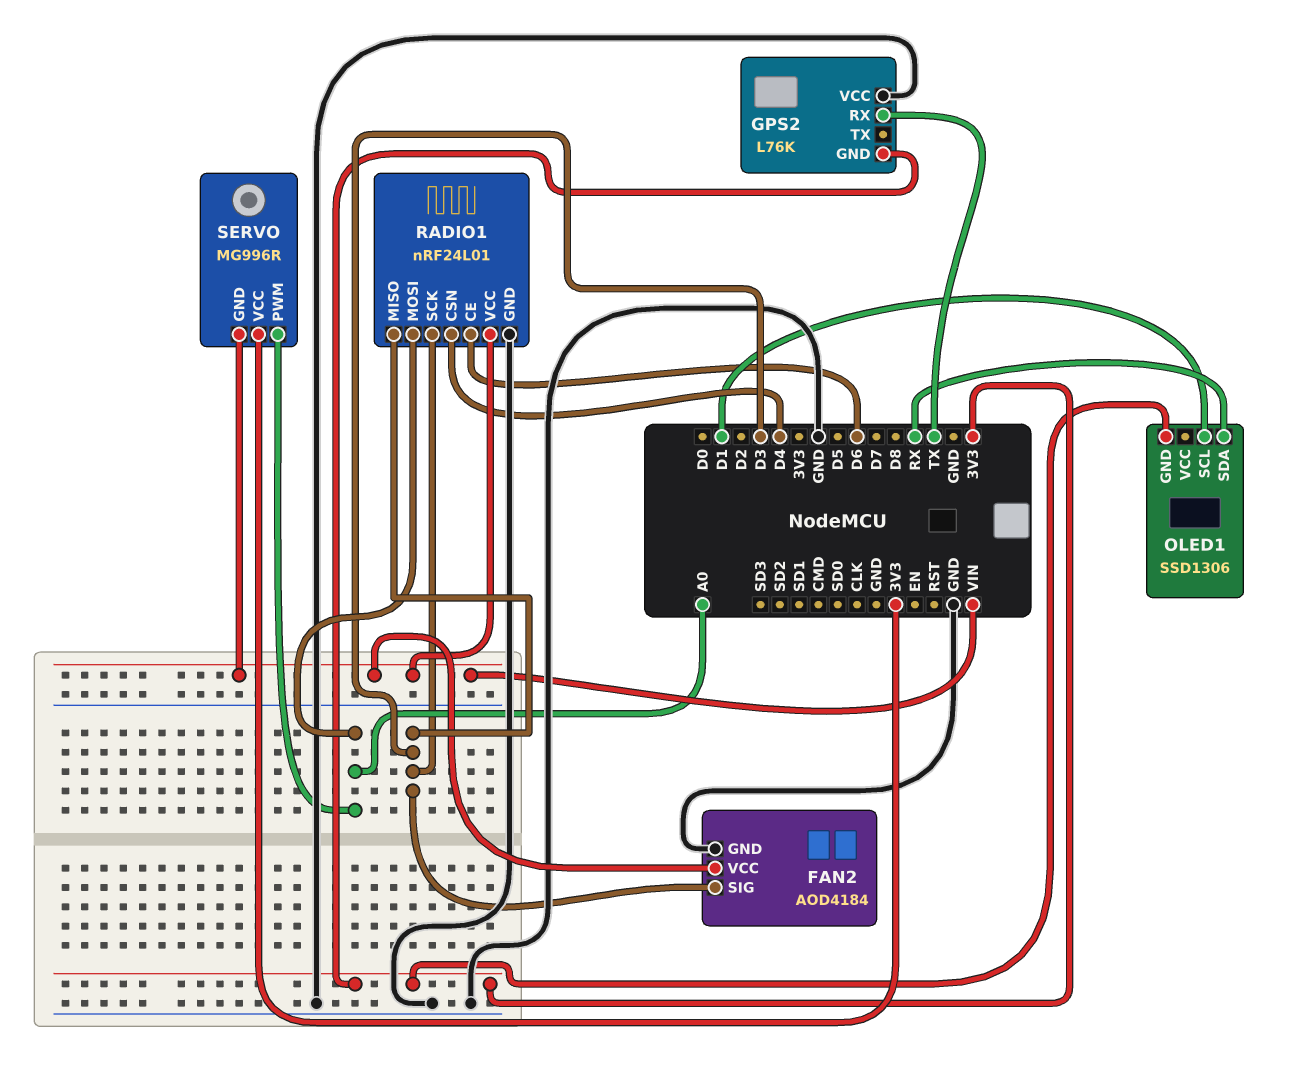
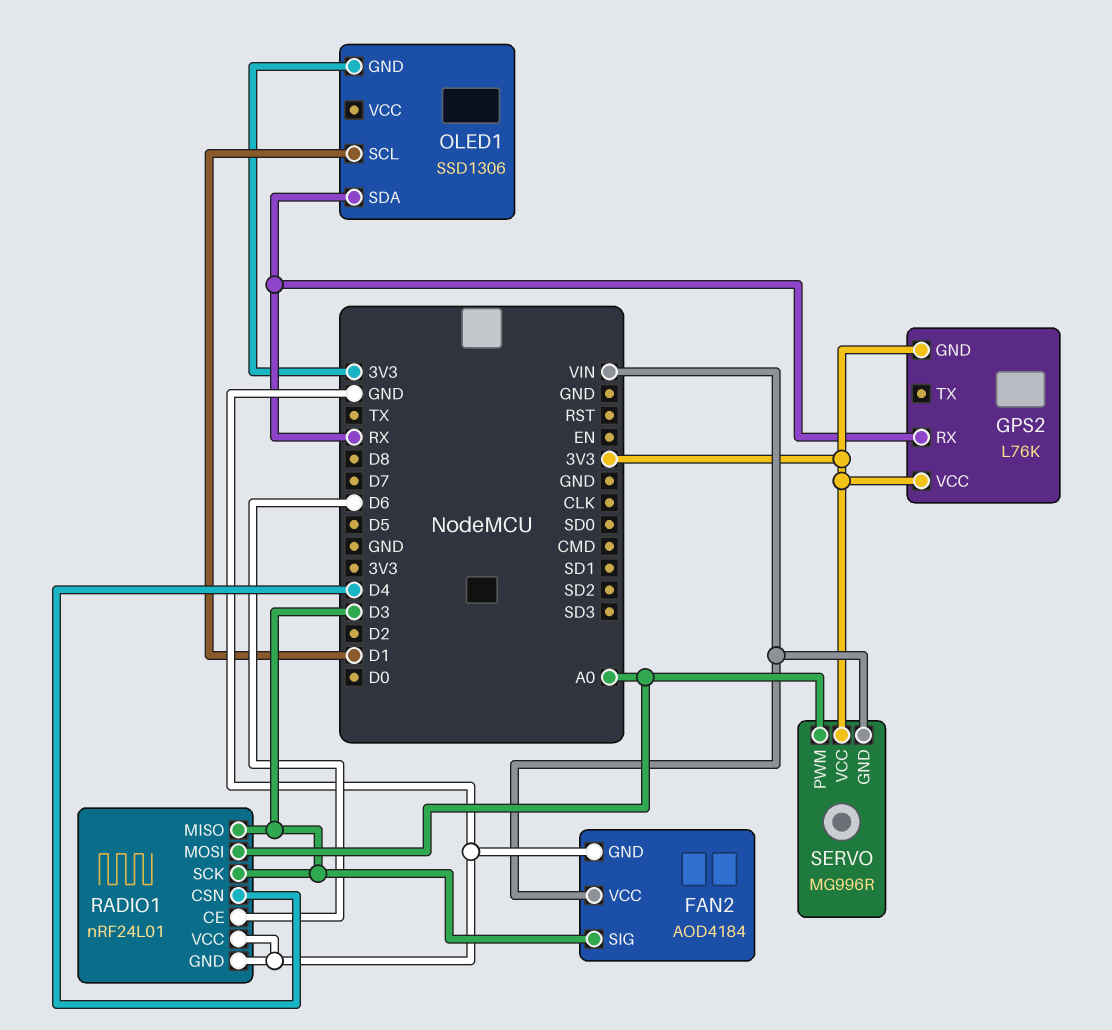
GPS2 pin RX: TX -> RX
GPS2 pin VCC: GND -> 3V3
RADIO1 pin VCC: VIN -> GND

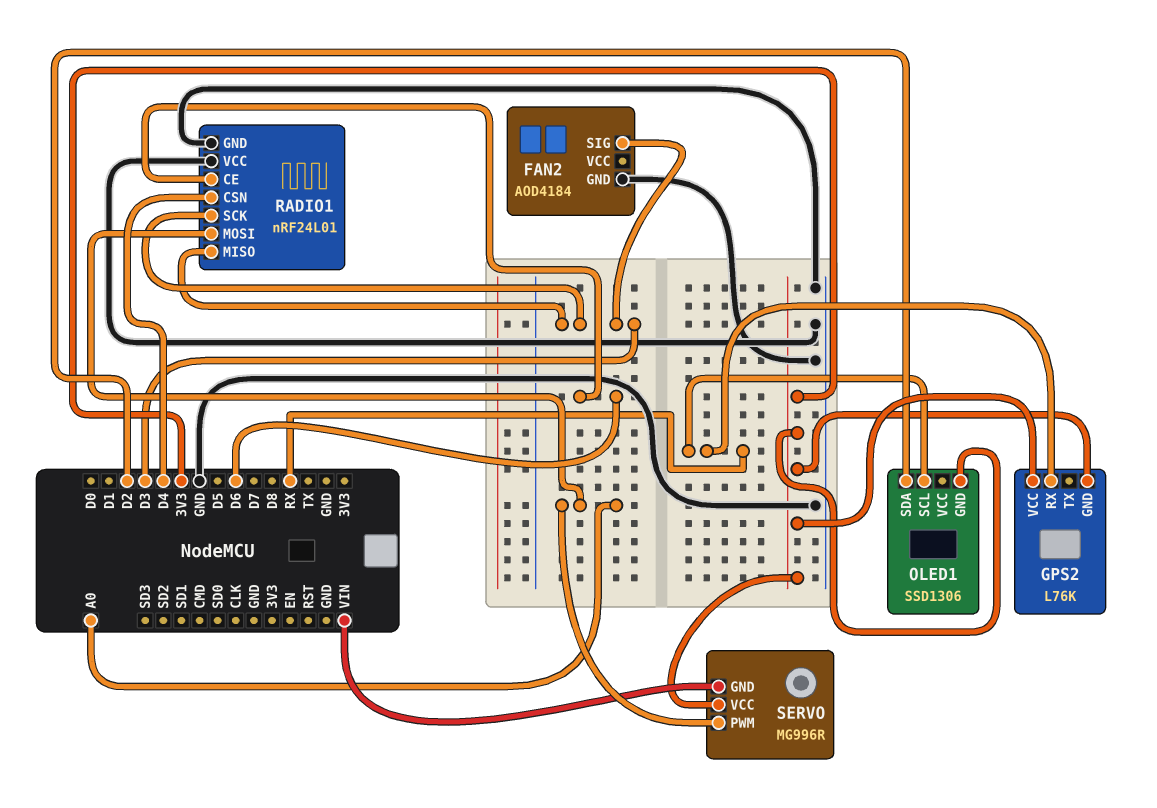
FAN2 pin VCC: VIN -> none
OLED1 pin SCL: D1 -> RX
OLED1 pin SDA: RX -> D2

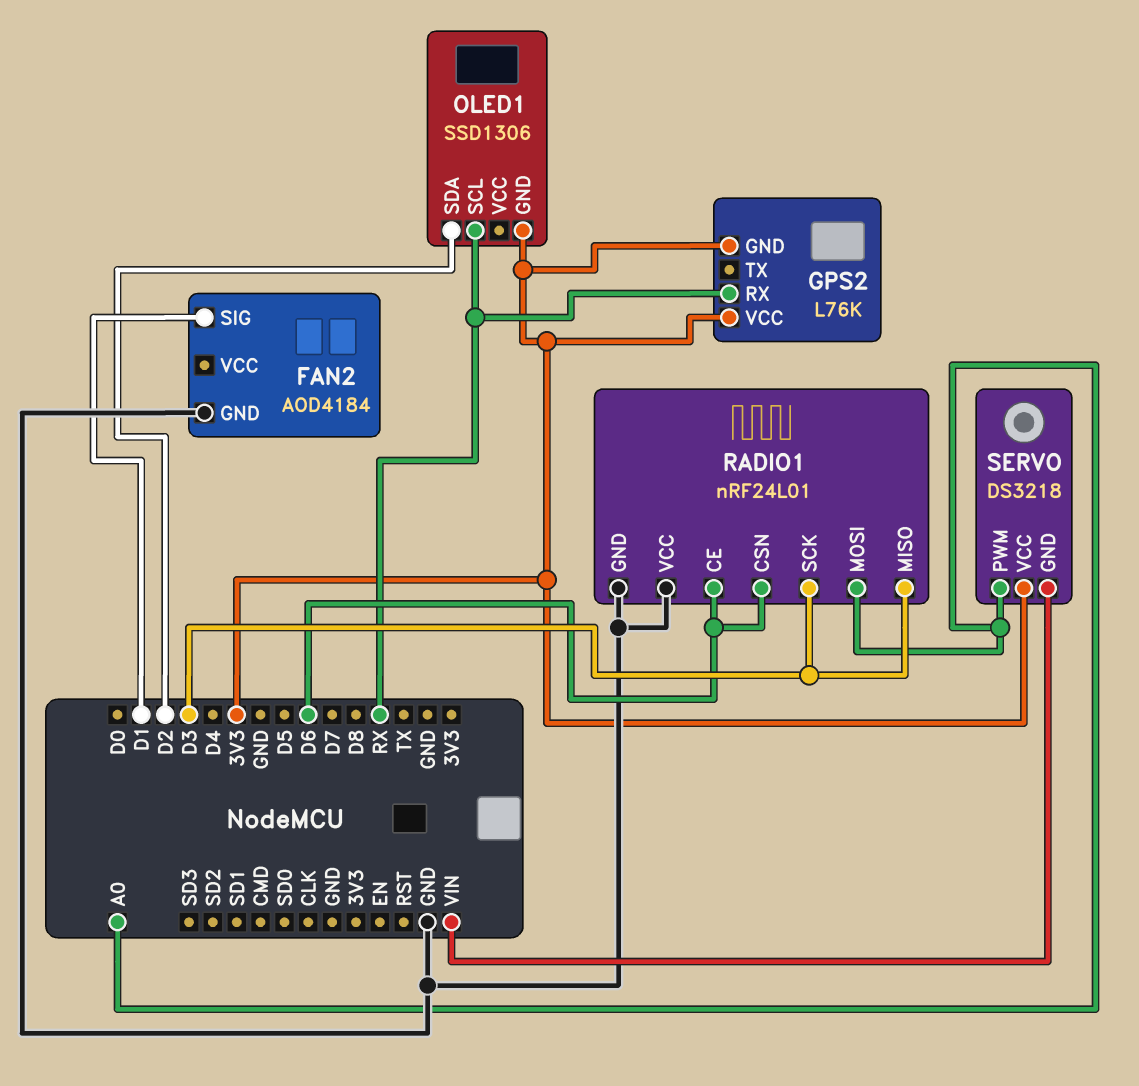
FAN2 pin SIG: D3 -> D1
RADIO1 pin CSN: D4 -> D6
SERVO: MG996R -> DS3218

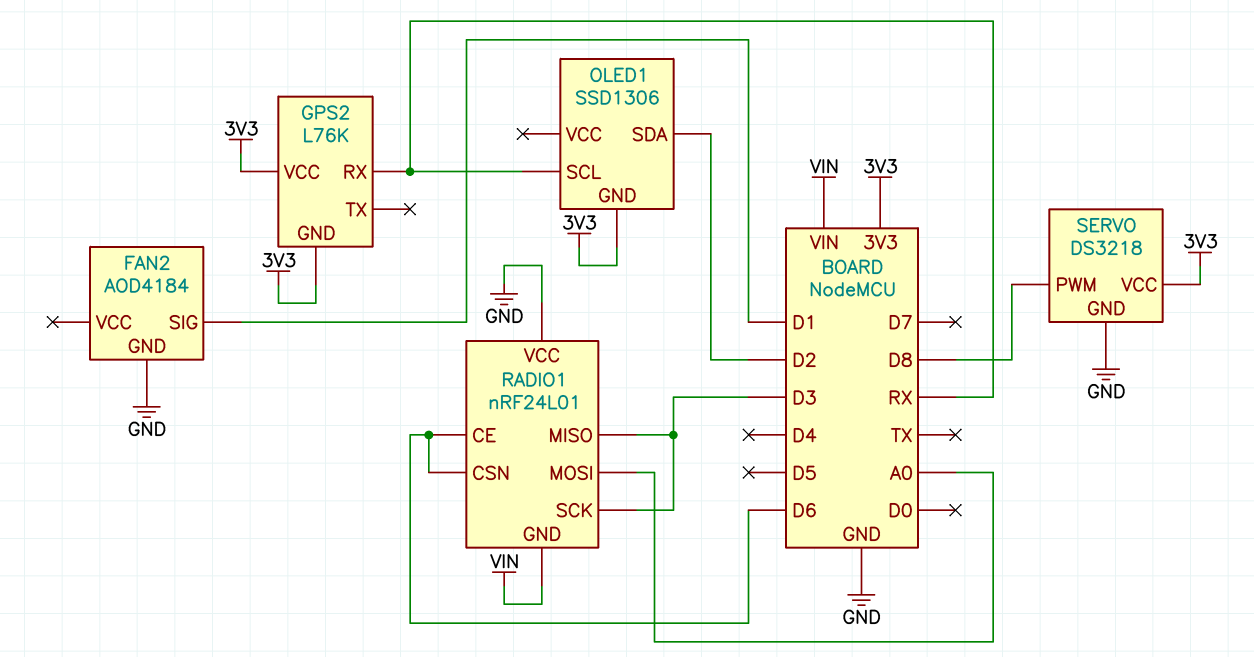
RADIO1 pin GND: GND -> VIN
SERVO pin GND: VIN -> GND
SERVO pin PWM: A0 -> D8

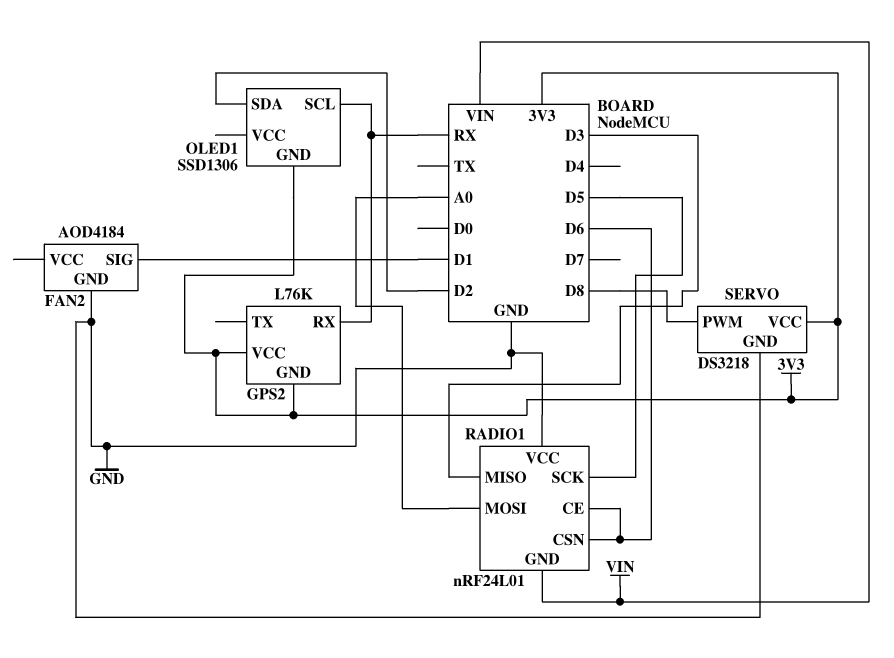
RADIO1 pin SCK: D3 -> D5

